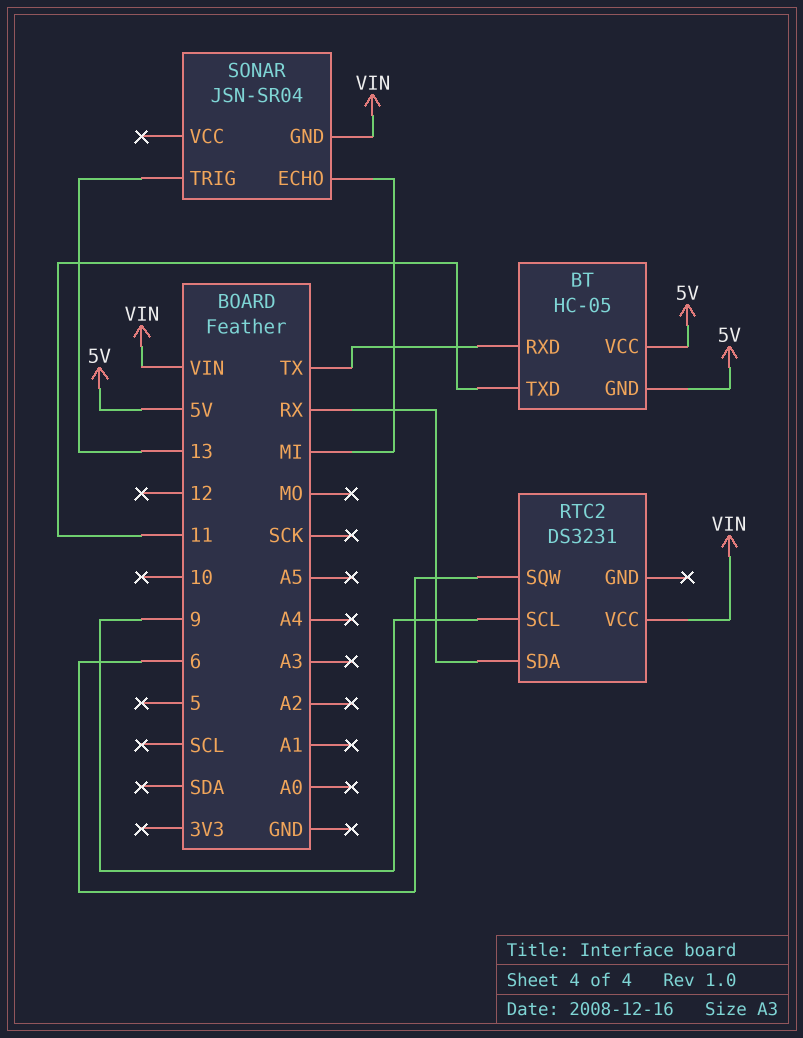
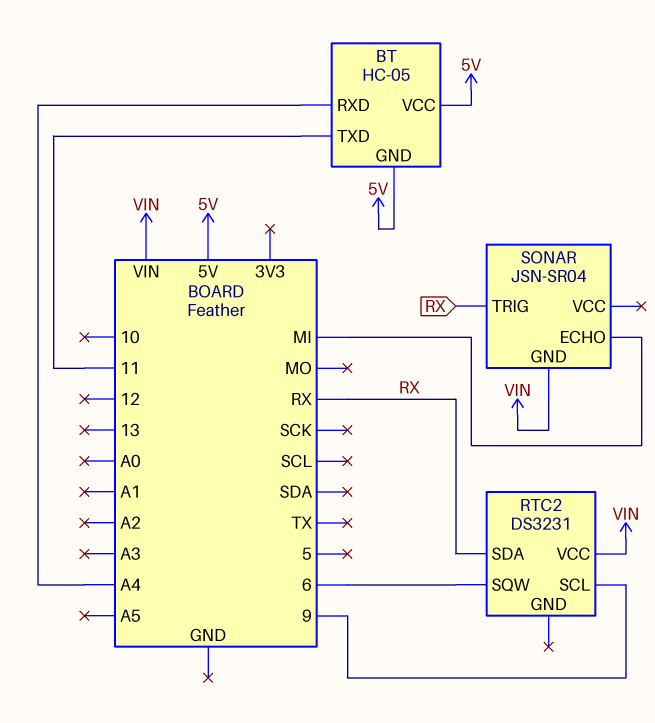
BT pin RXD: TX -> A4
SONAR pin TRIG: 13 -> RX

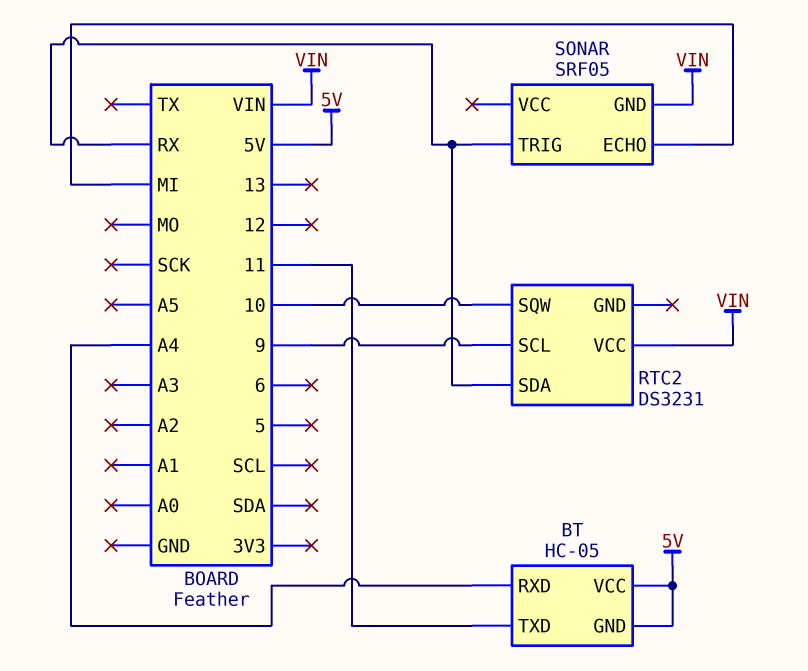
RTC2 pin SQW: 6 -> 10
SONAR: JSN-SR04 -> SRF05

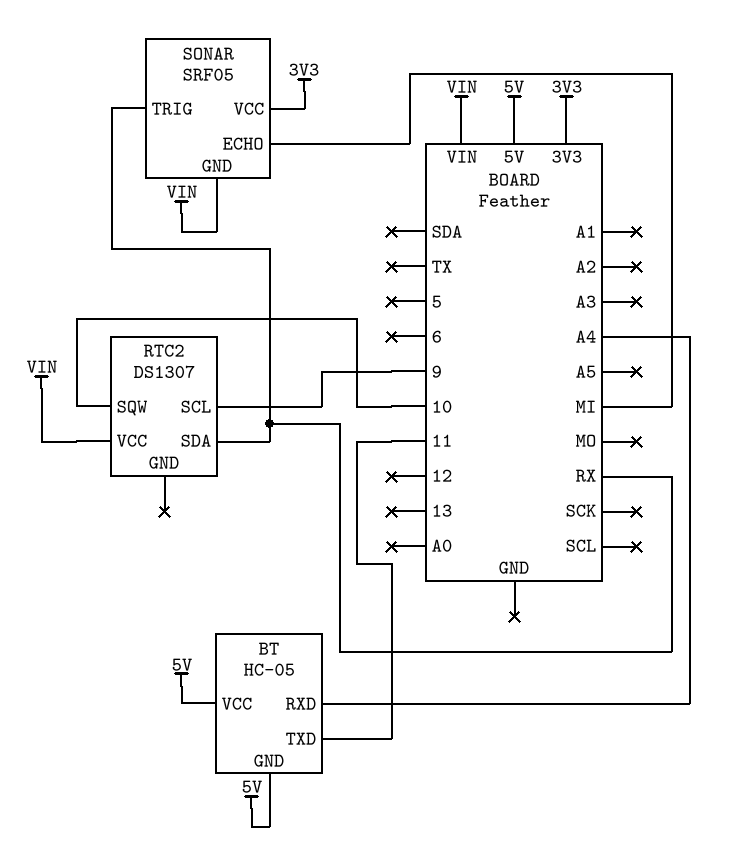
RTC2: DS3231 -> DS1307
SONAR pin VCC: none -> 3V3

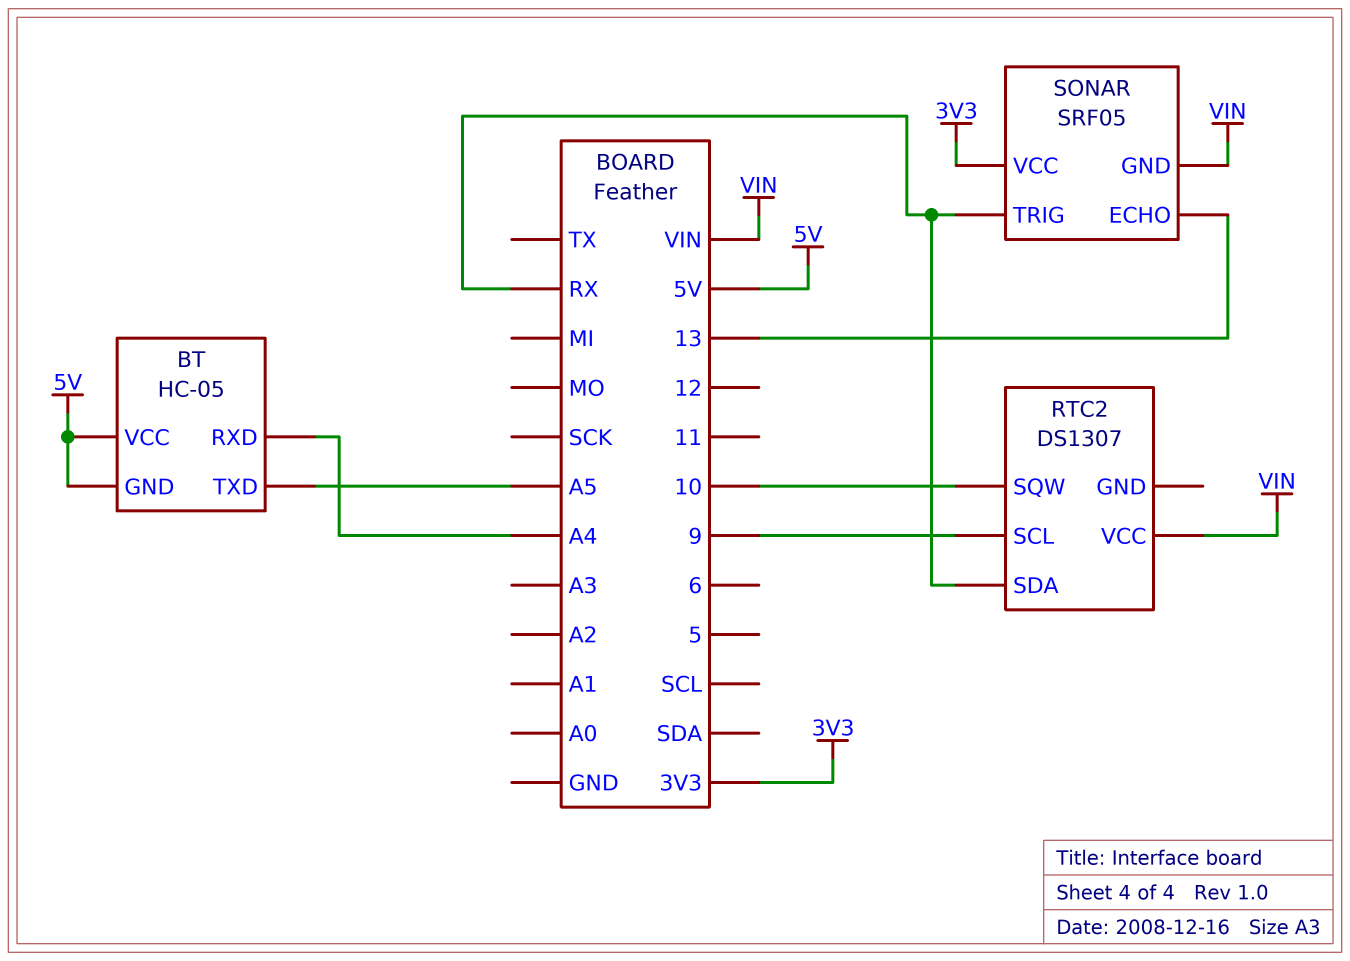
BT pin TXD: 11 -> A5
SONAR pin ECHO: MI -> 13

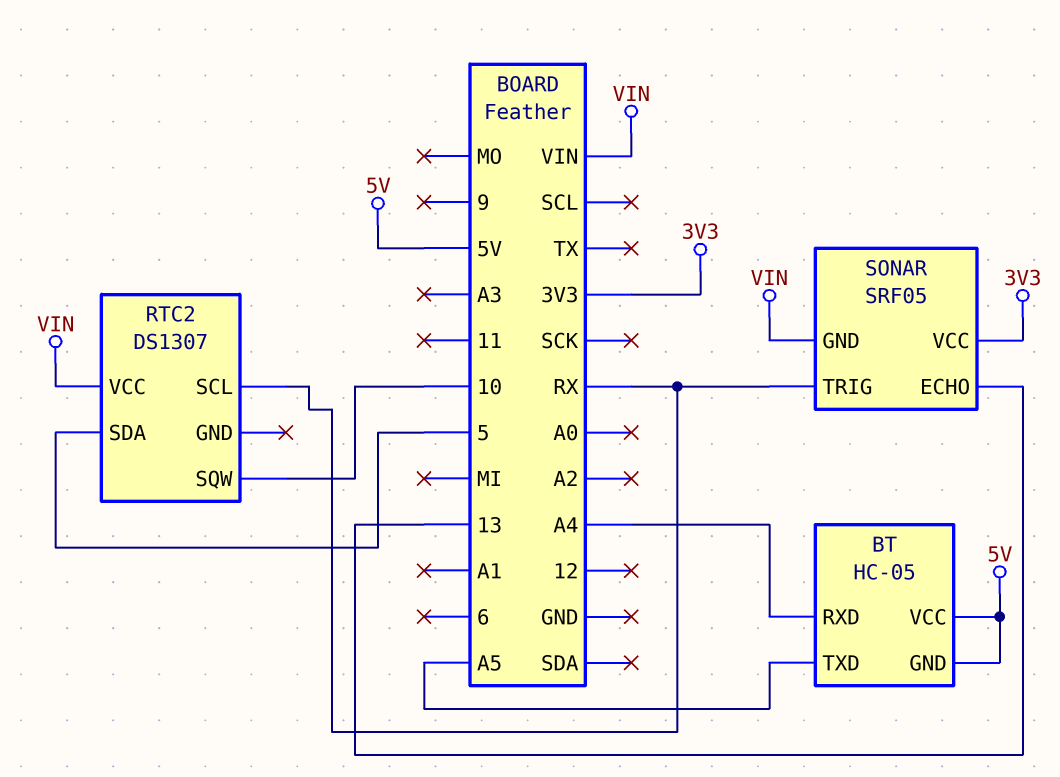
RTC2 pin SCL: 9 -> RX
RTC2 pin SDA: RX -> 5

